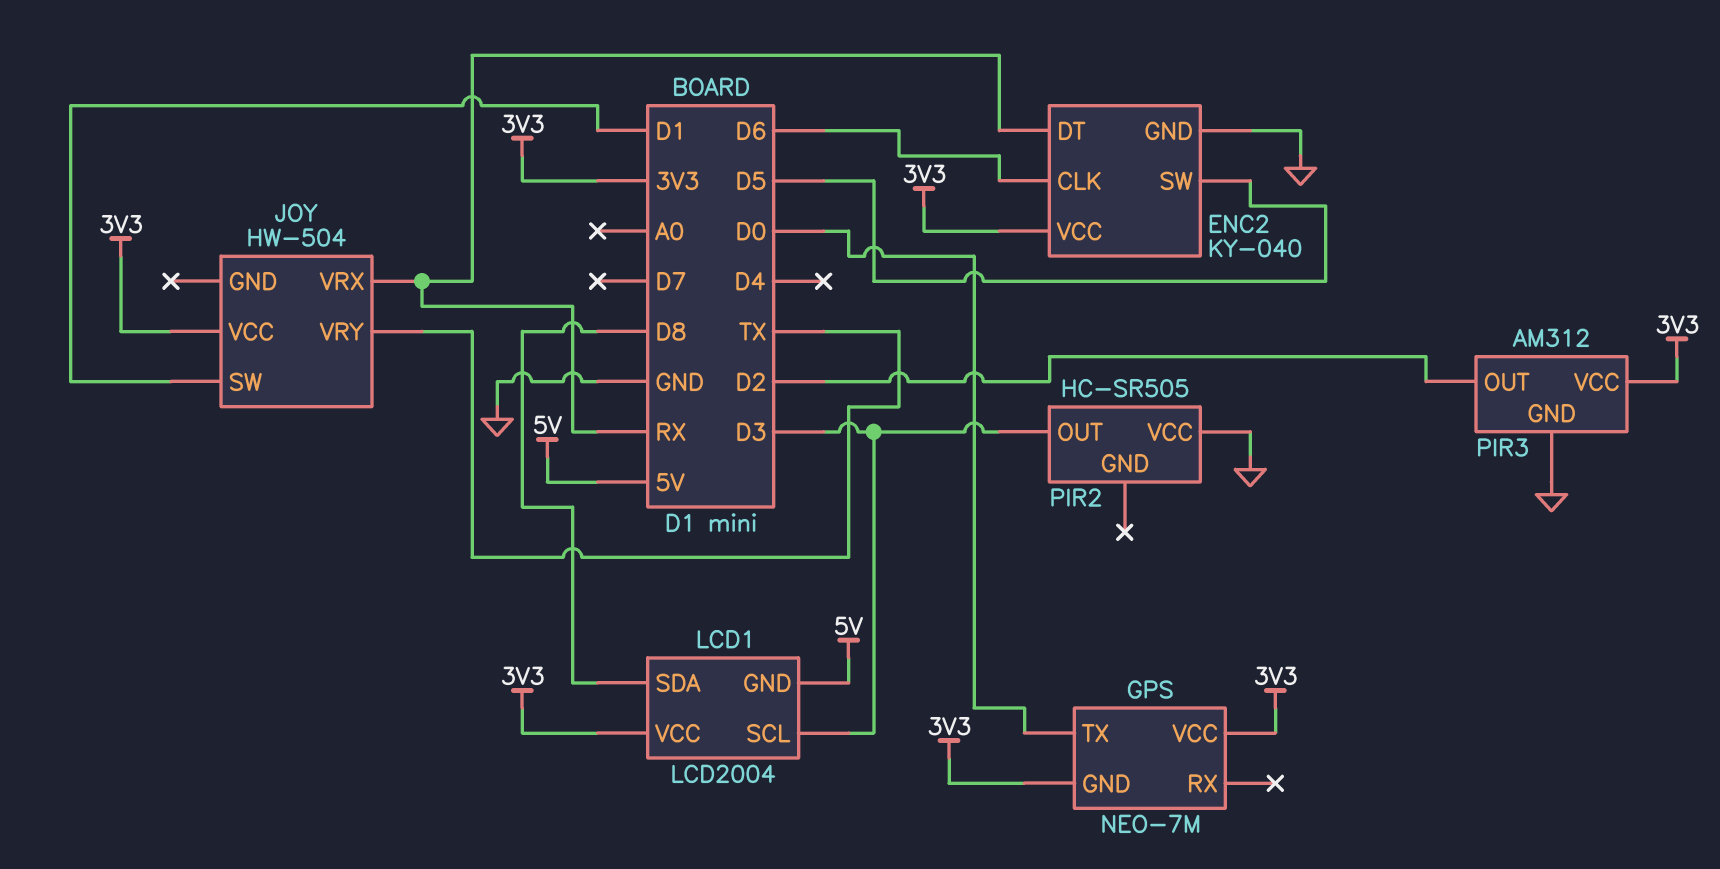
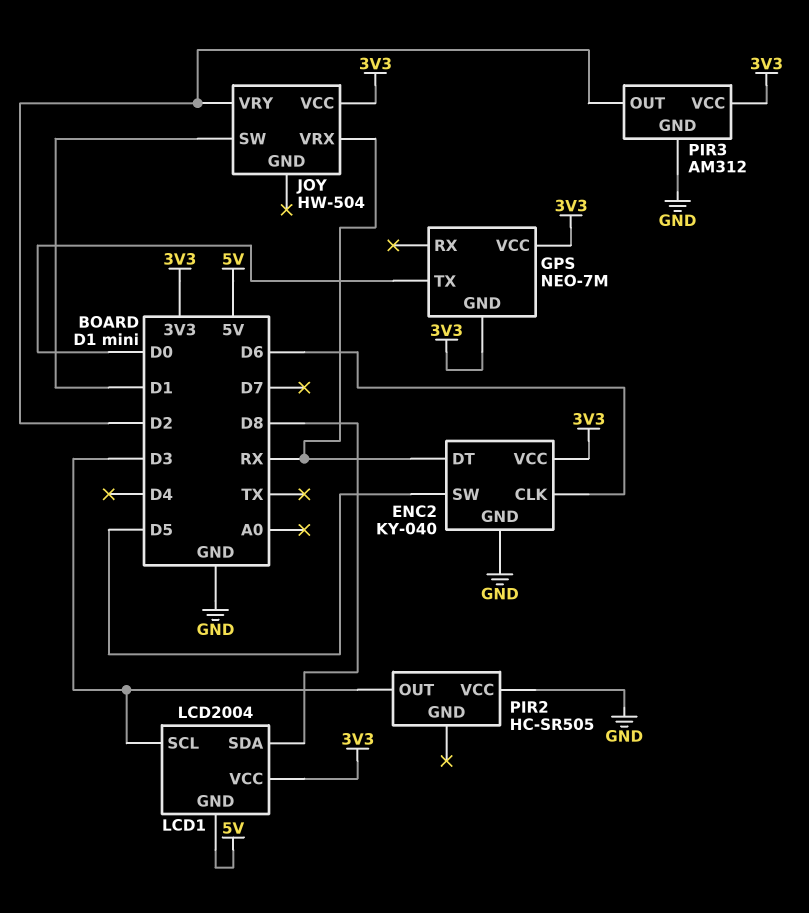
JOY pin VRY: TX -> D2

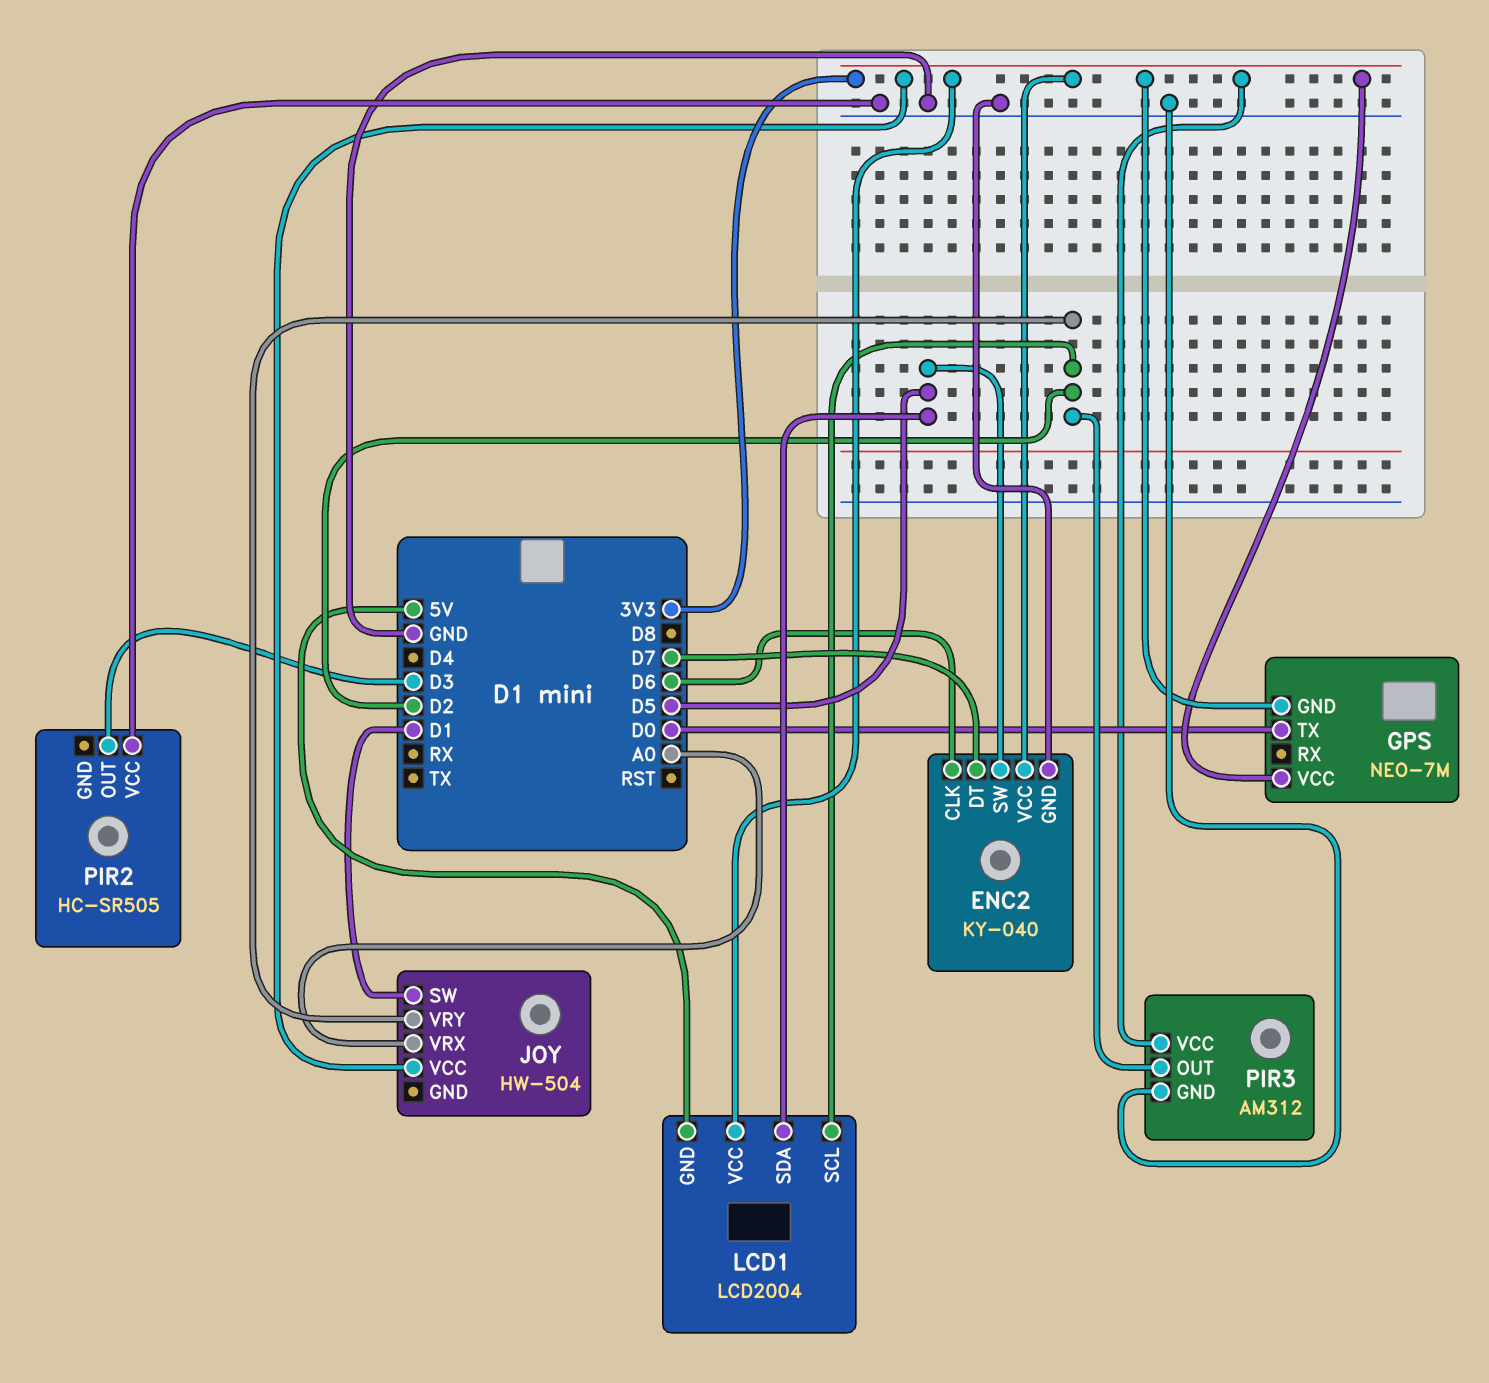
ENC2 pin DT: RX -> D7
JOY pin VRX: RX -> A0
LCD1 pin SCL: D3 -> D2
LCD1 pin SDA: D8 -> D5

